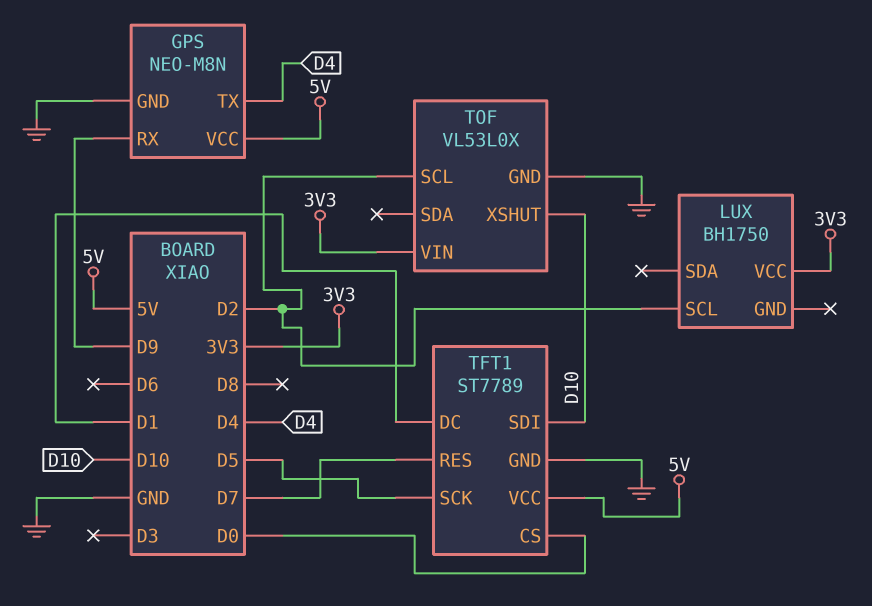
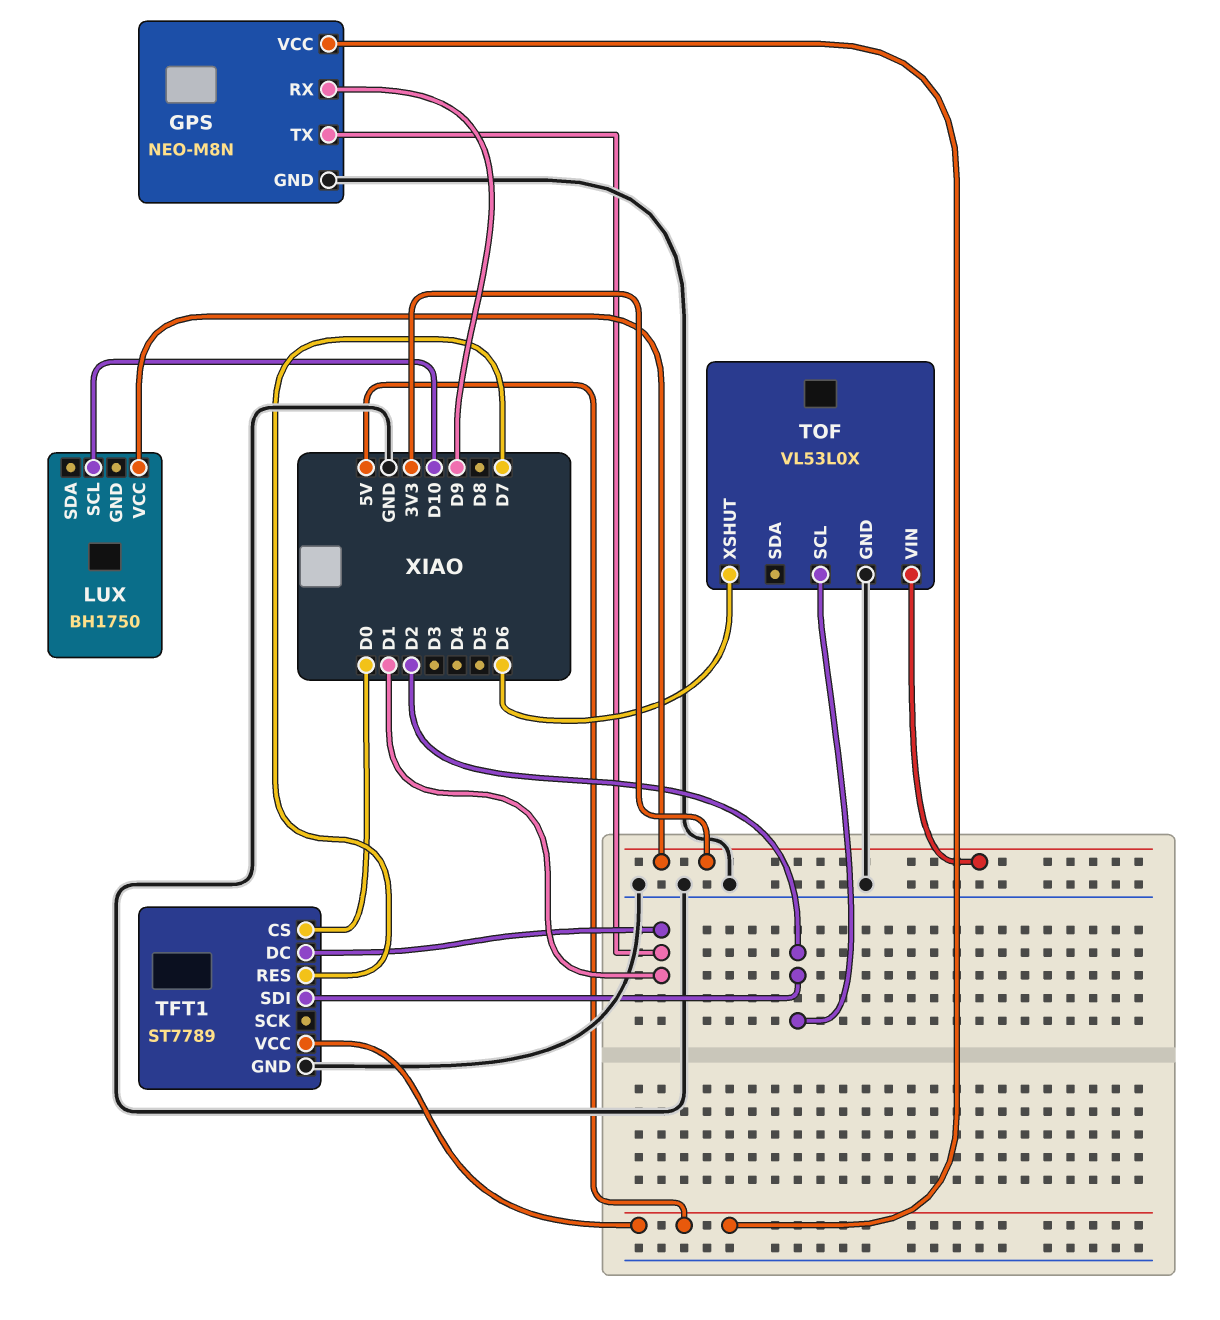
GPS pin TX: D4 -> D1
LUX pin SCL: D2 -> D10
TFT1 pin SCK: D5 -> none
TFT1 pin SDI: D10 -> D2
TOF pin XSHUT: D10 -> D6

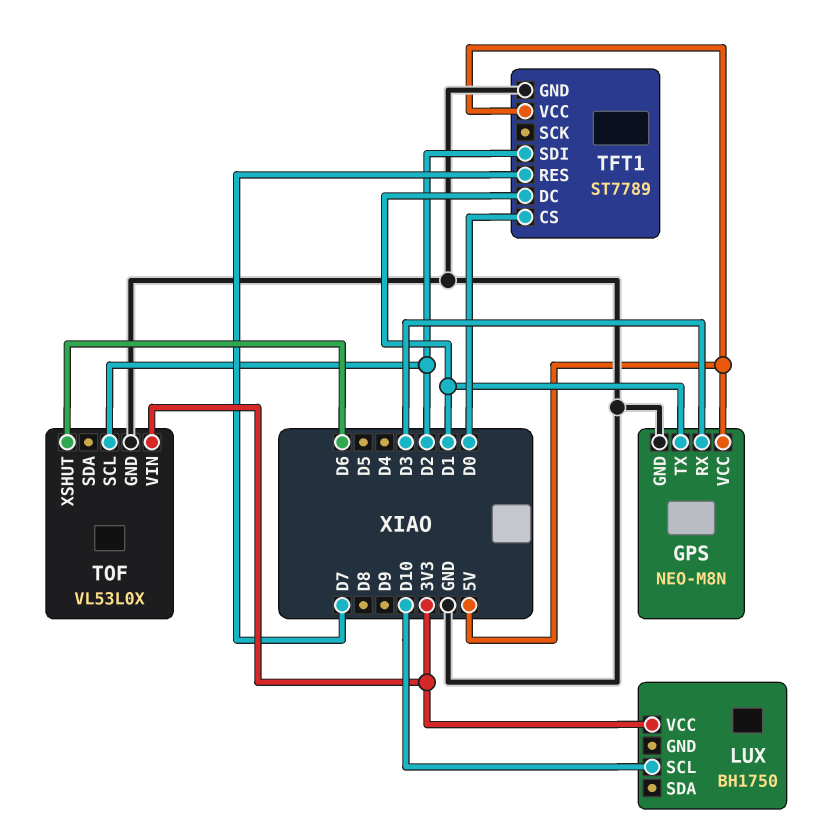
GPS pin RX: D9 -> D3

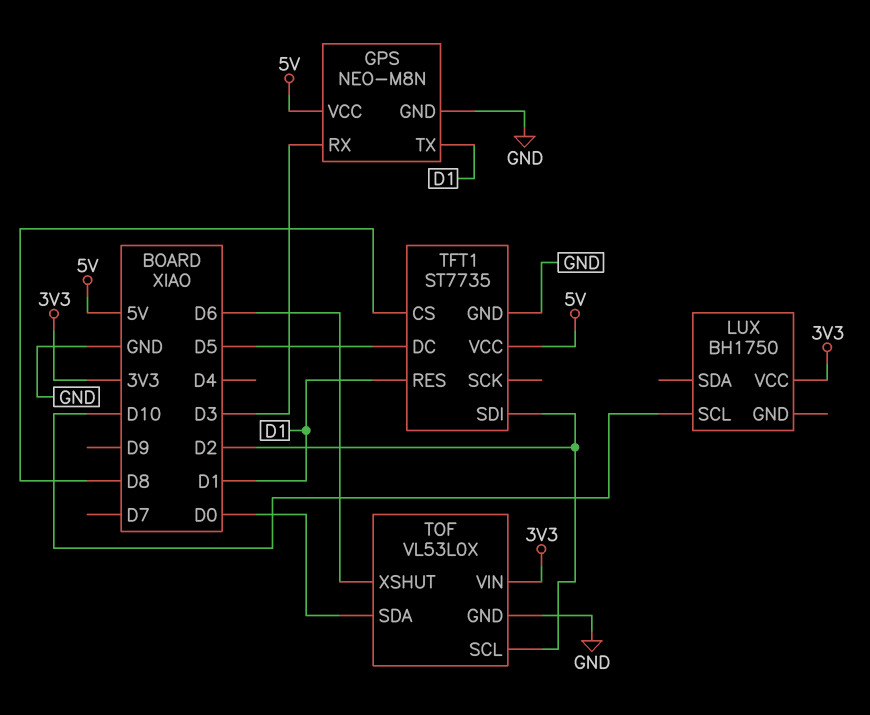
TFT1: ST7789 -> ST7735
TFT1 pin CS: D0 -> D8
TFT1 pin DC: D1 -> D5
TFT1 pin RES: D7 -> D1
TOF pin SDA: none -> D0

